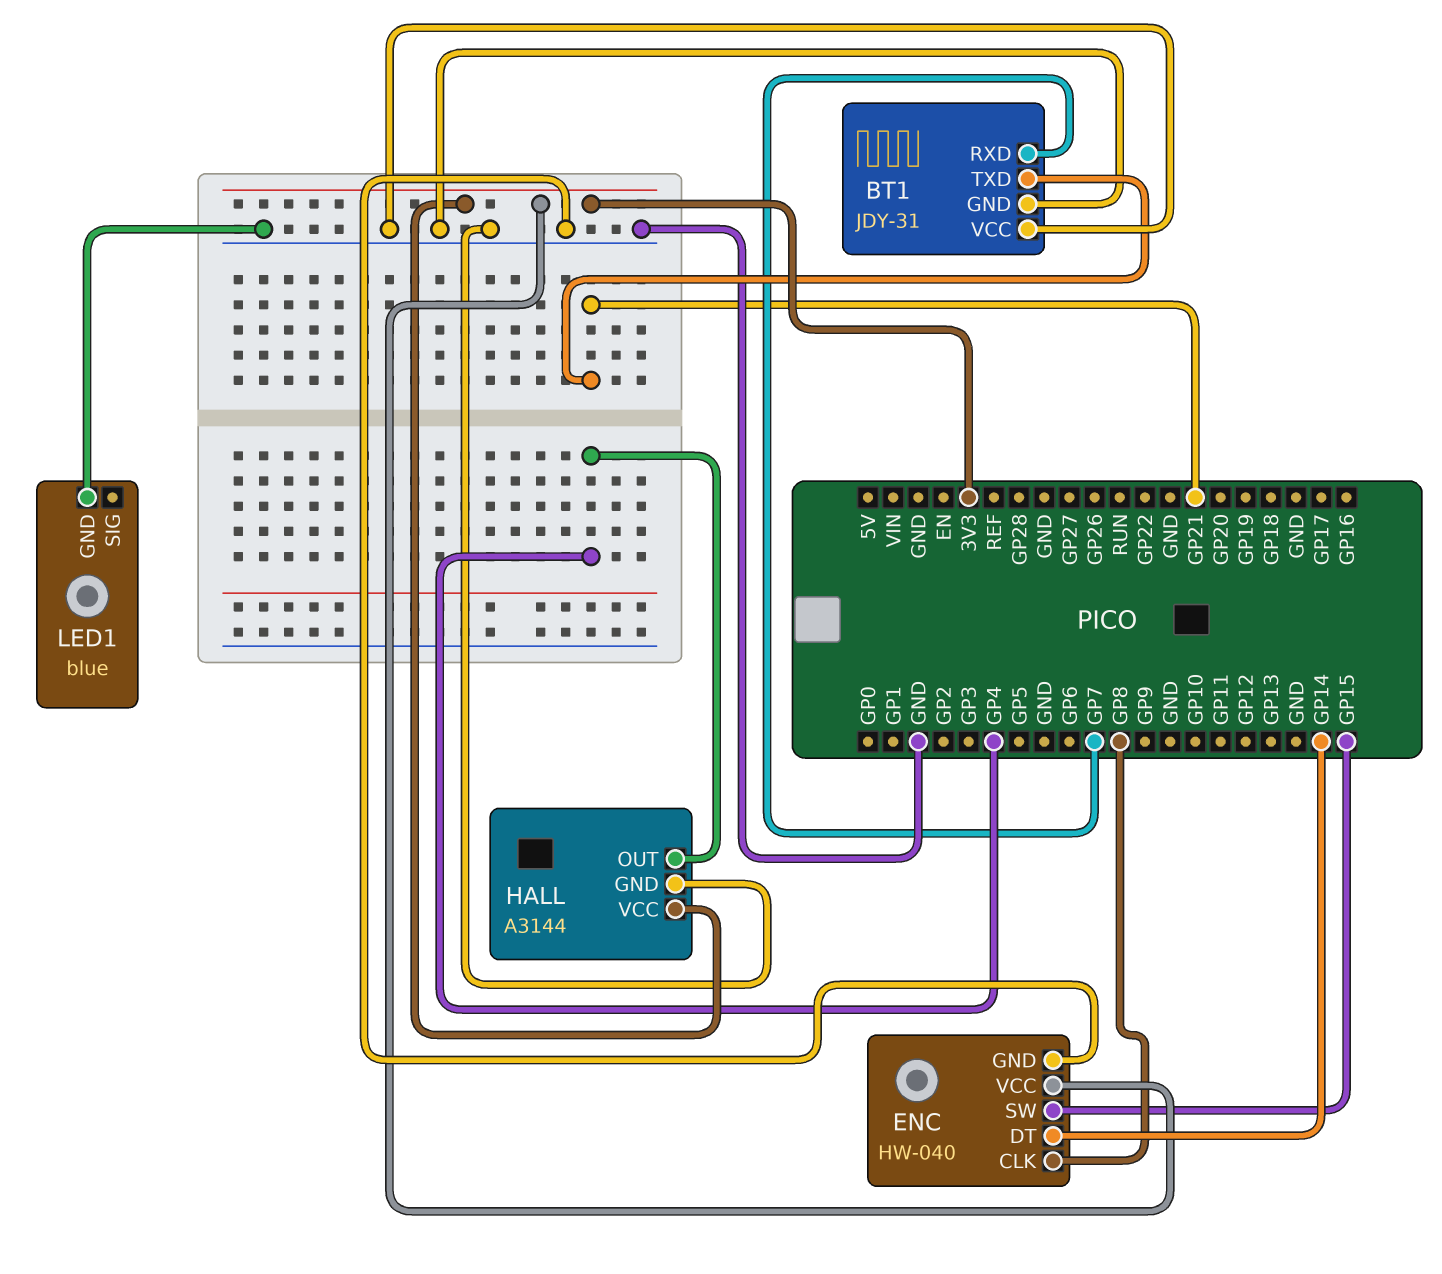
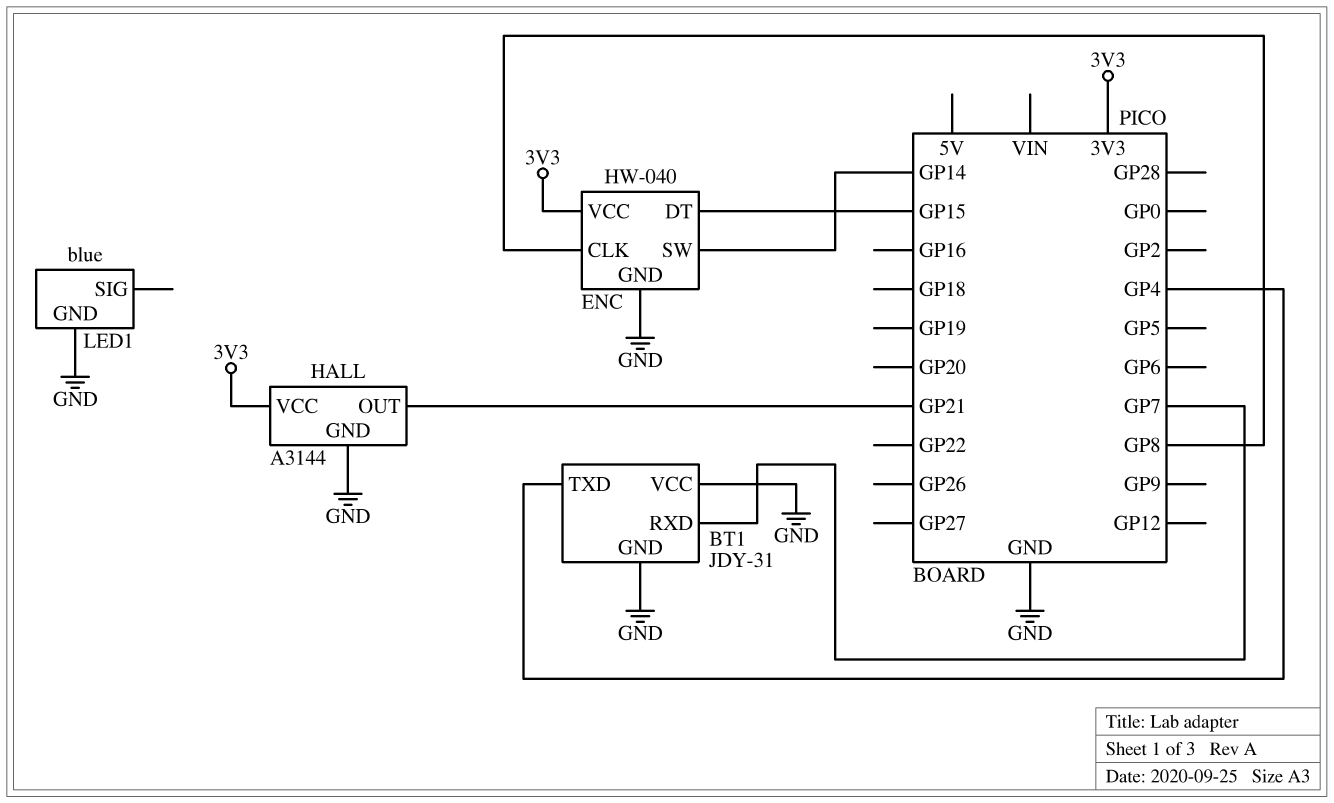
BT1 pin TXD: GP21 -> GP4
ENC pin DT: GP14 -> GP15
ENC pin SW: GP15 -> GP14
HALL pin OUT: GP4 -> GP21

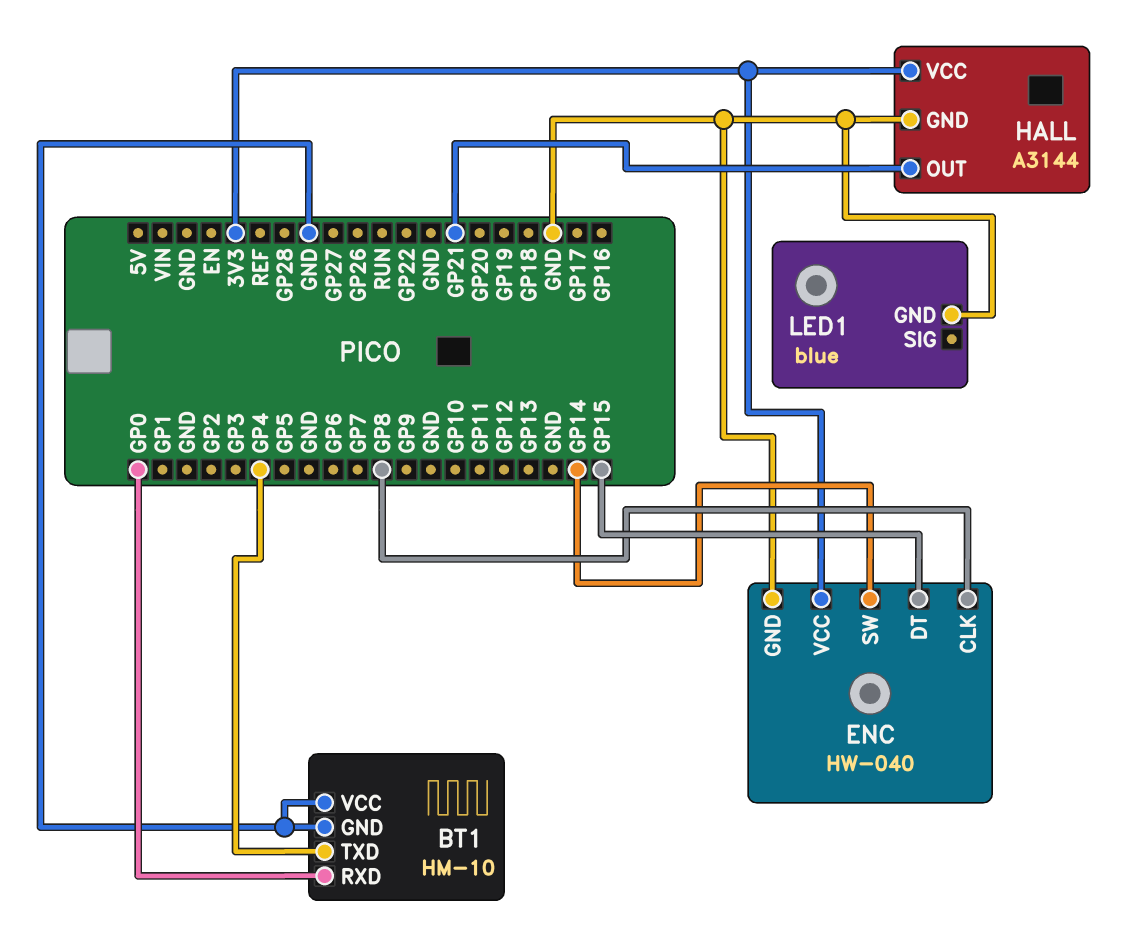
BT1: JDY-31 -> HM-10
BT1 pin RXD: GP7 -> GP0

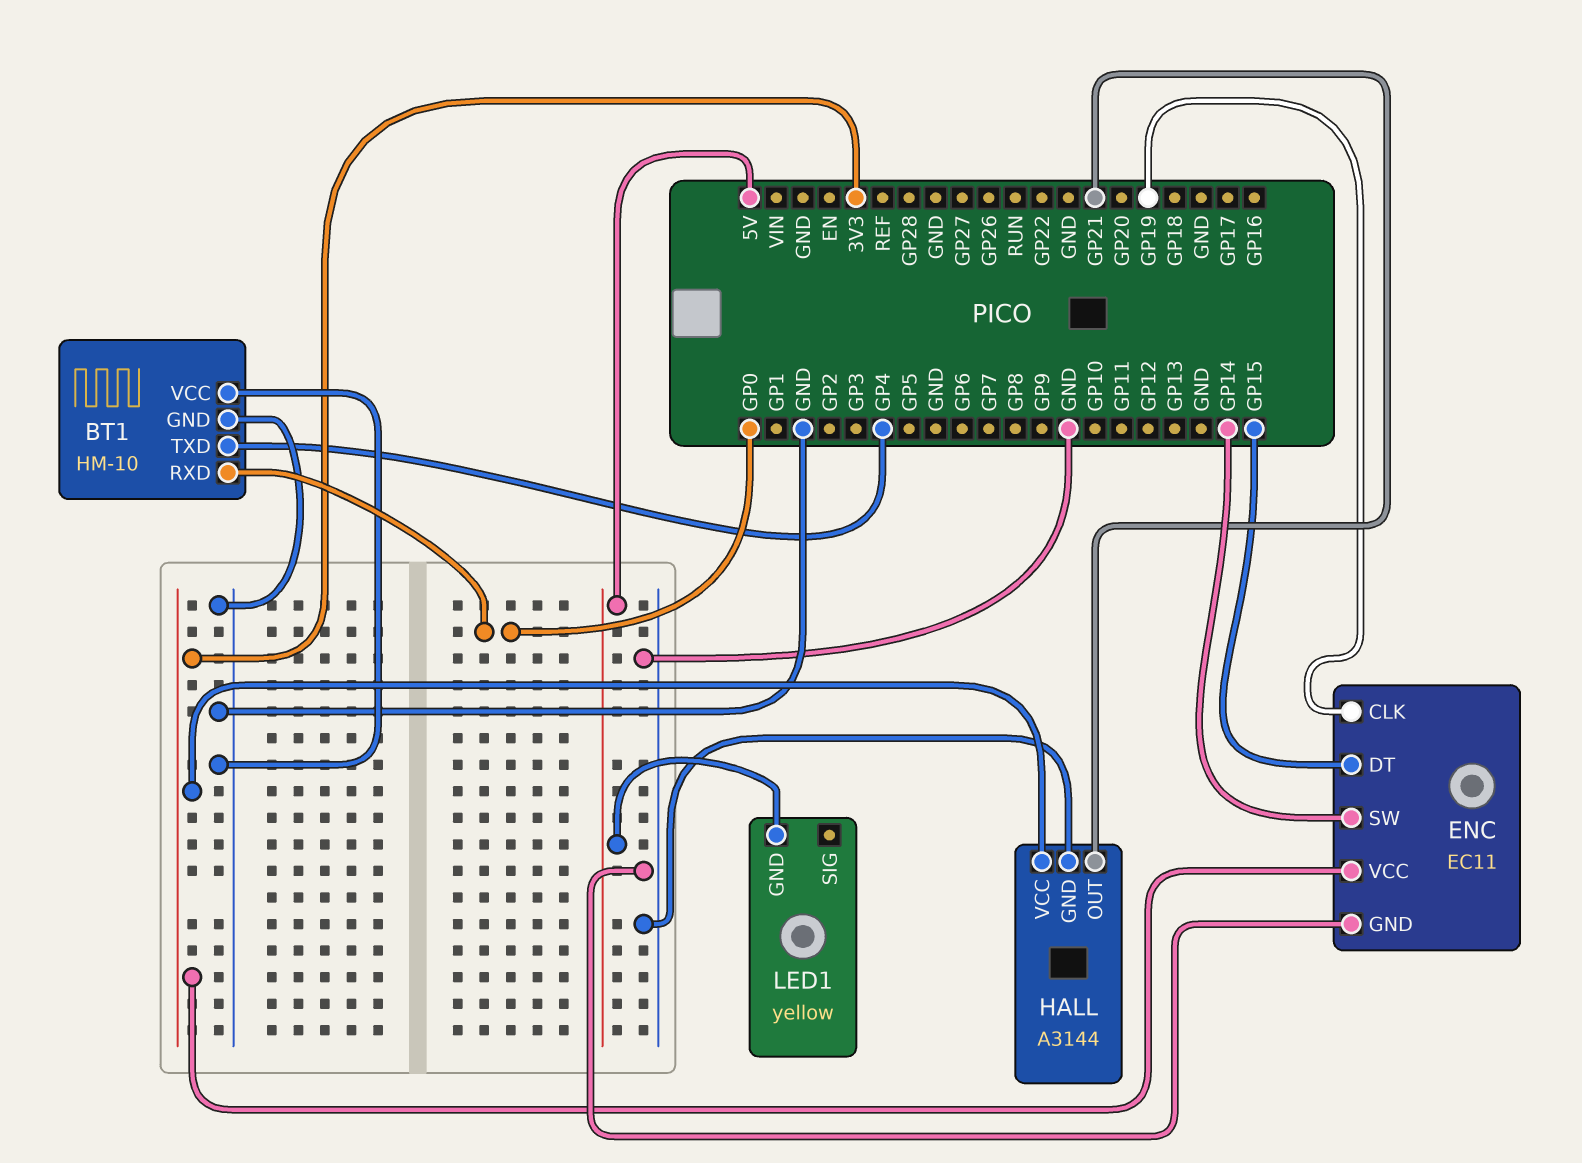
ENC: HW-040 -> EC11
ENC pin CLK: GP8 -> GP19
LED1: blue -> yellow
LED1 pin GND: GND -> 5V

